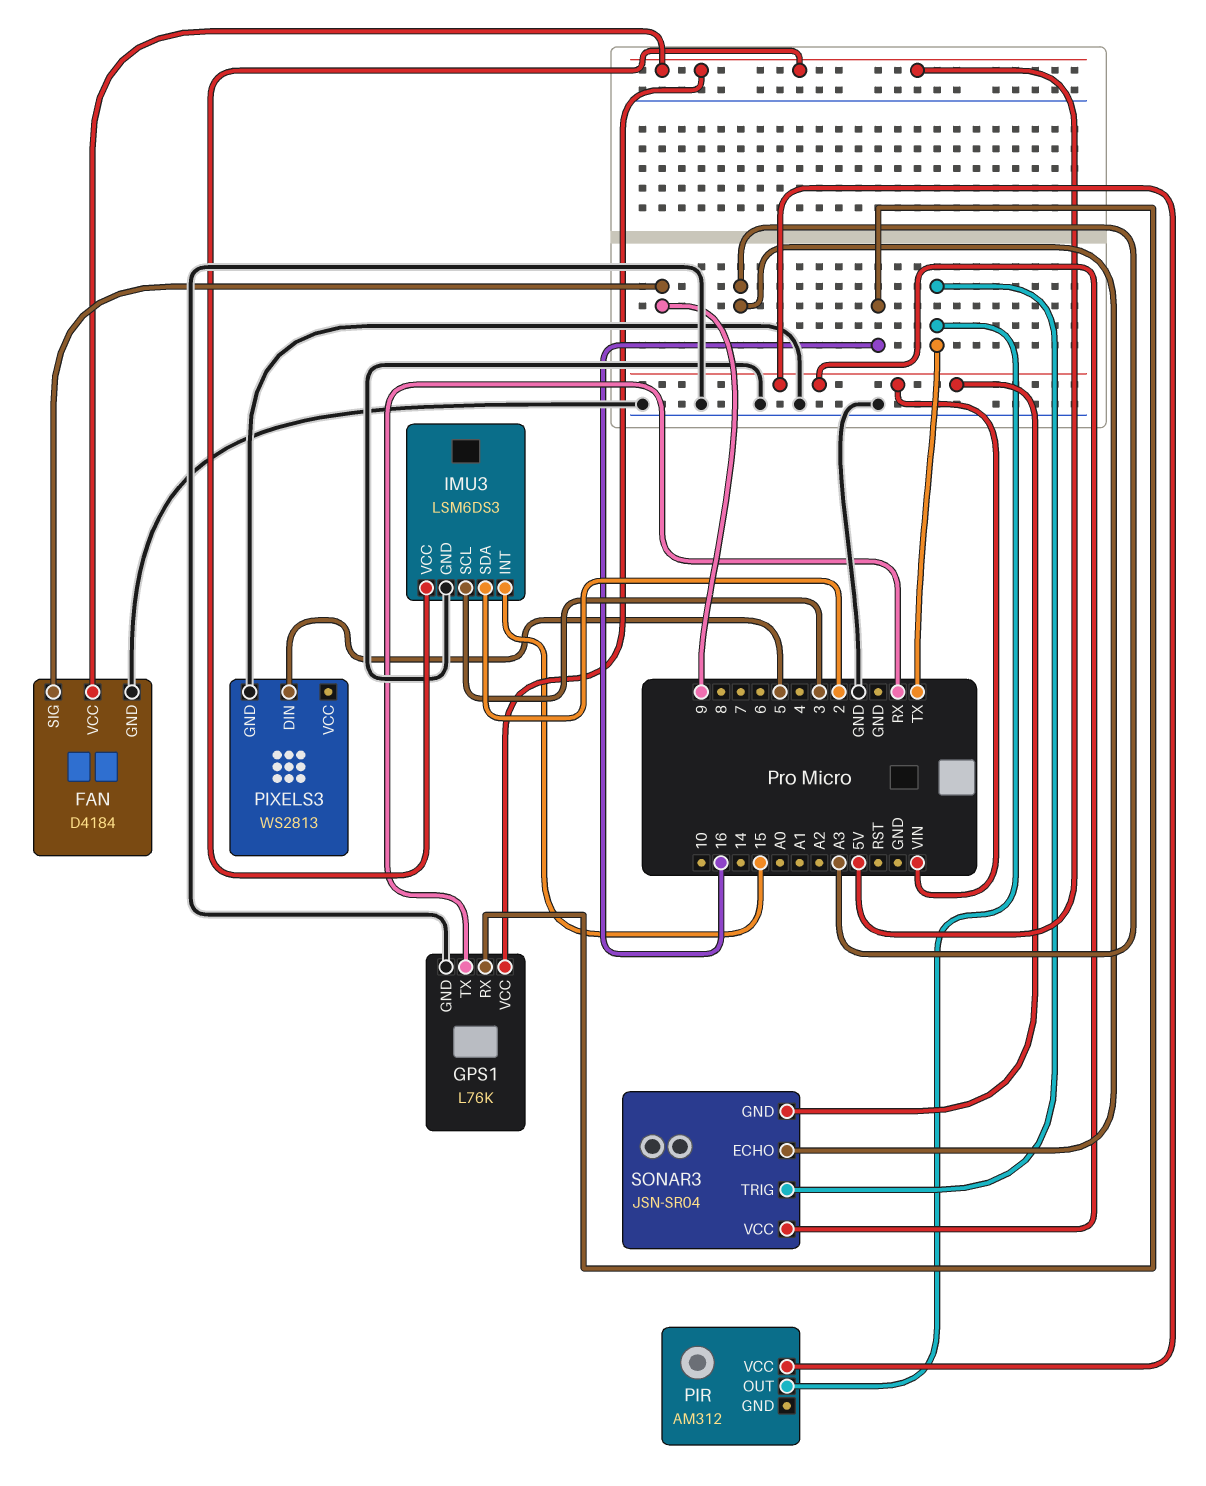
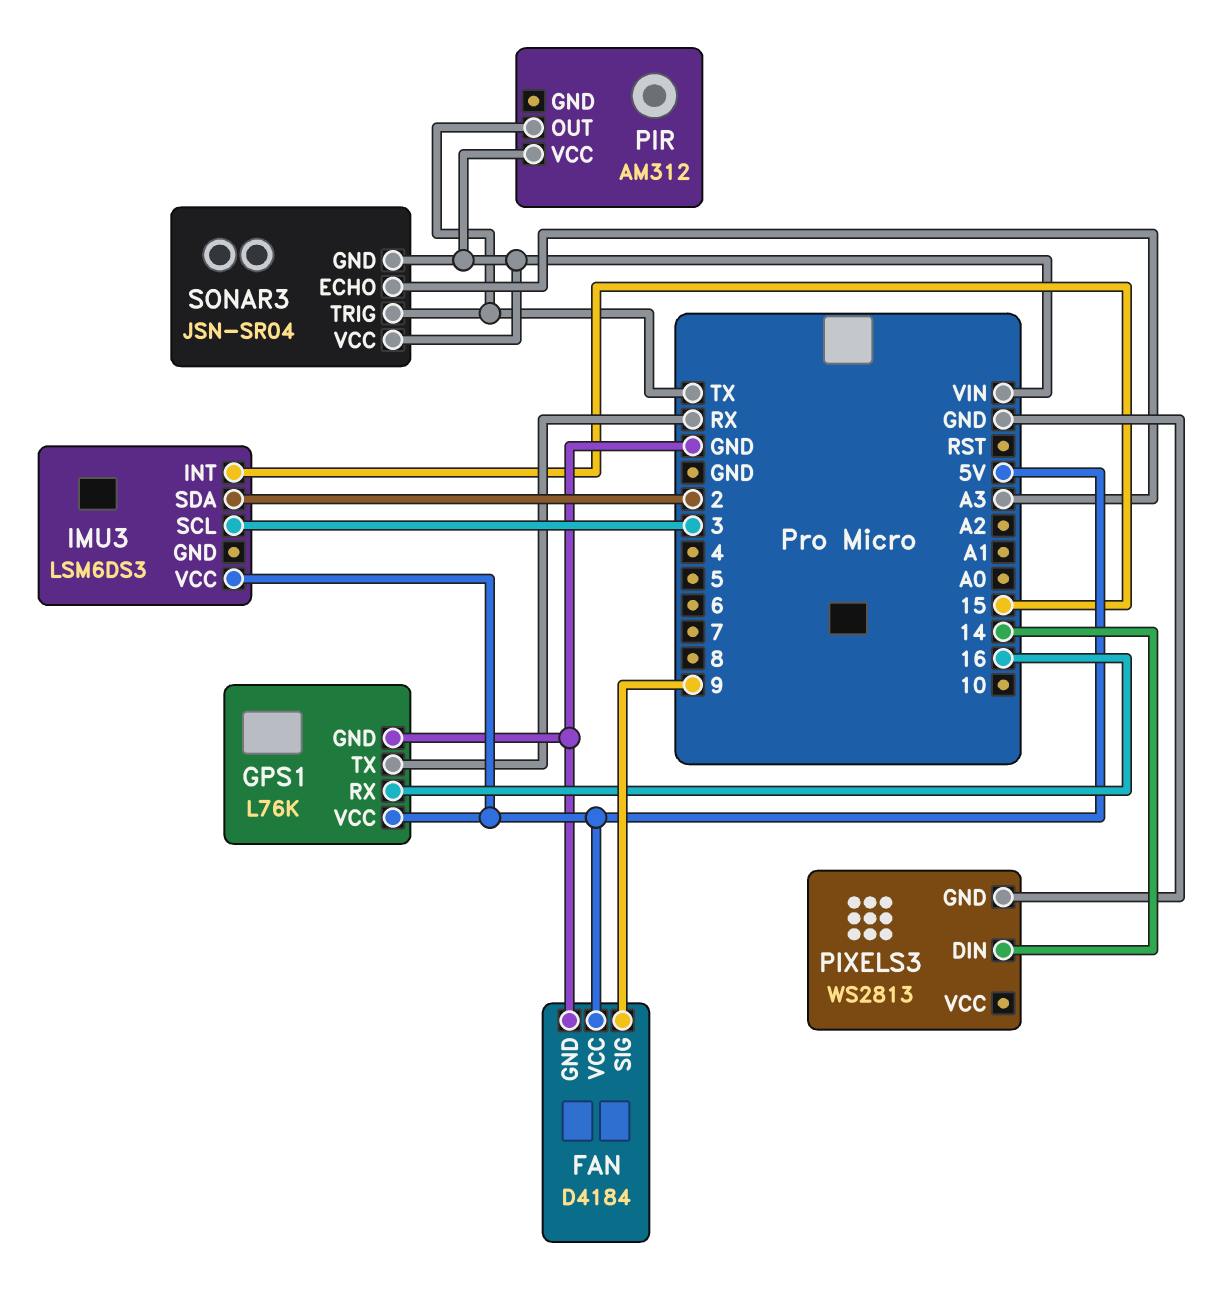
IMU3 pin GND: GND -> none
PIXELS3 pin DIN: 5 -> 14

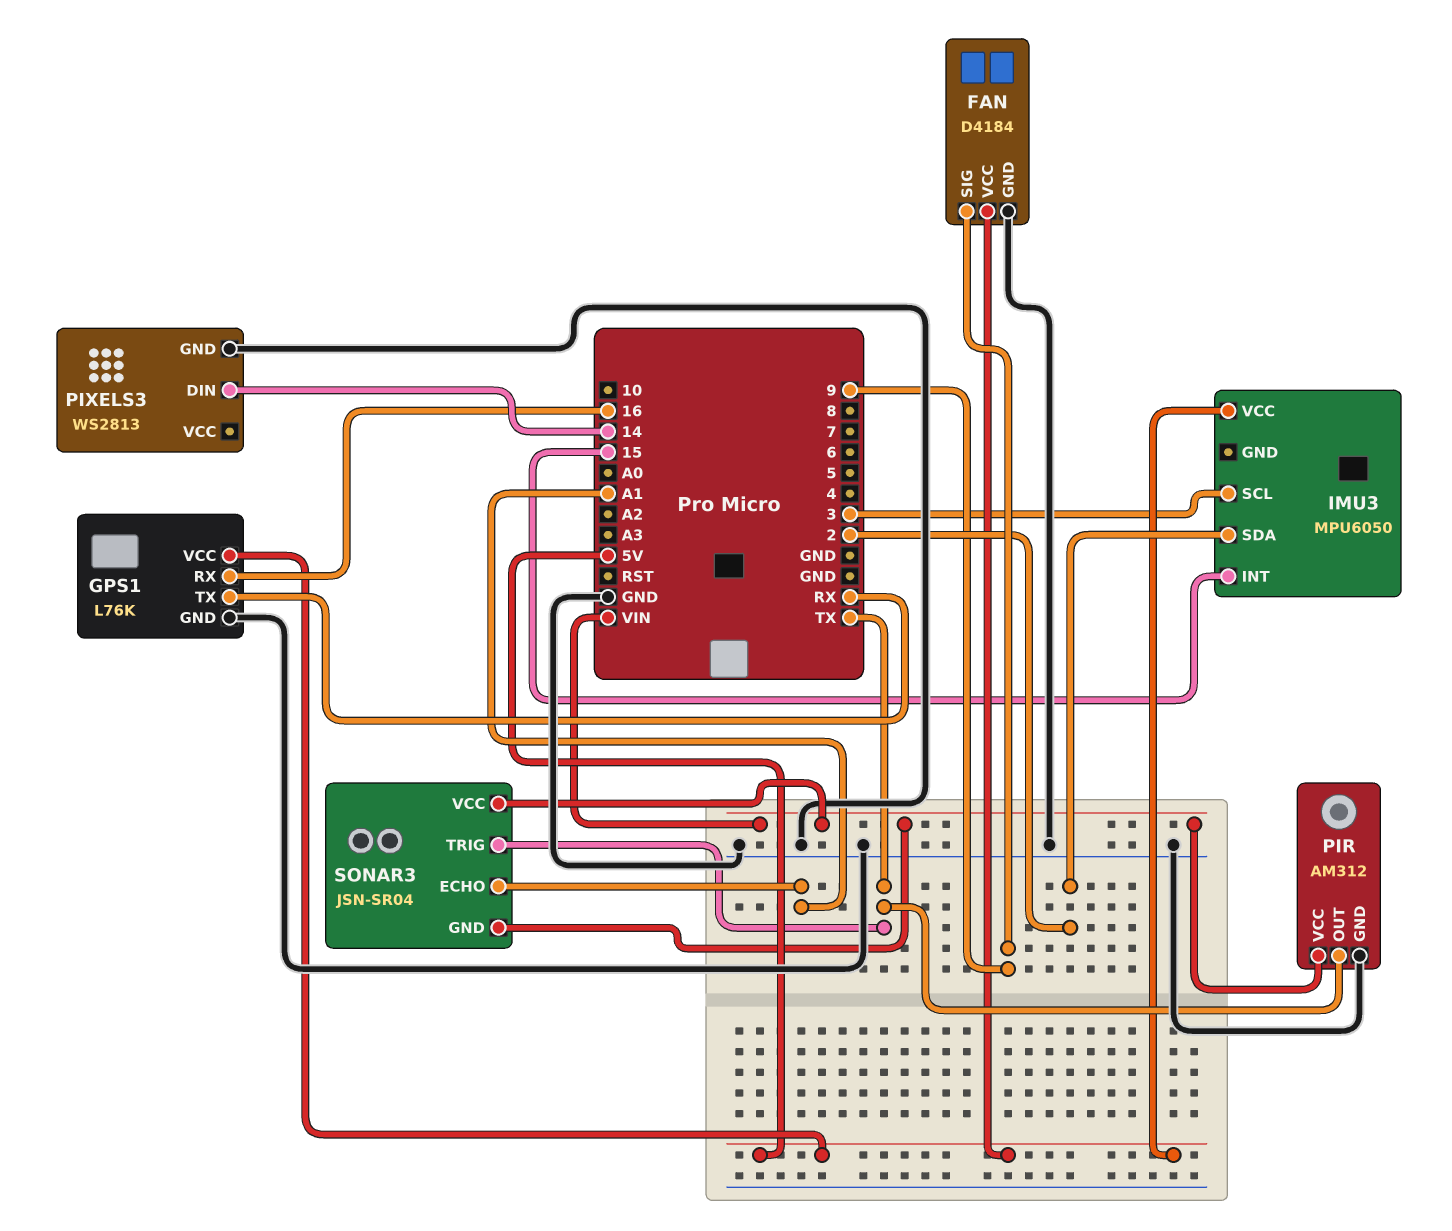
IMU3: LSM6DS3 -> MPU6050
PIR pin GND: none -> GND
SONAR3 pin ECHO: A3 -> A1

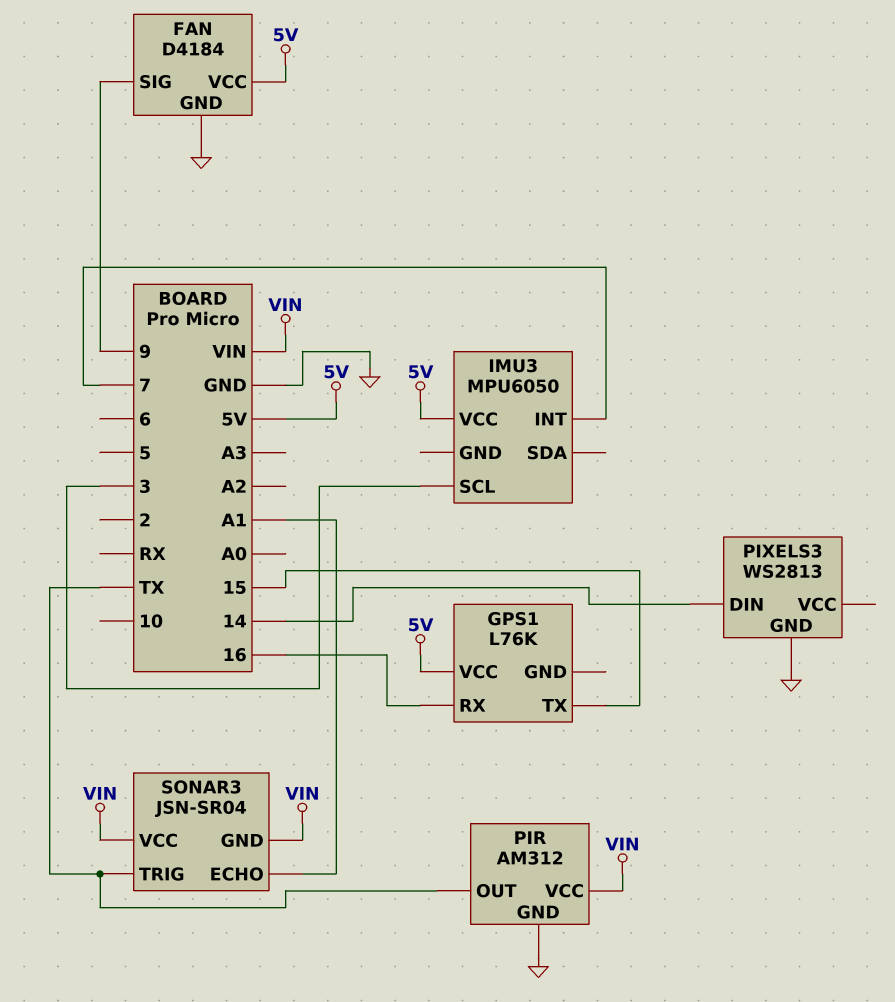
GPS1 pin GND: GND -> none
GPS1 pin TX: RX -> 15
IMU3 pin INT: 15 -> 7
IMU3 pin SDA: 2 -> none

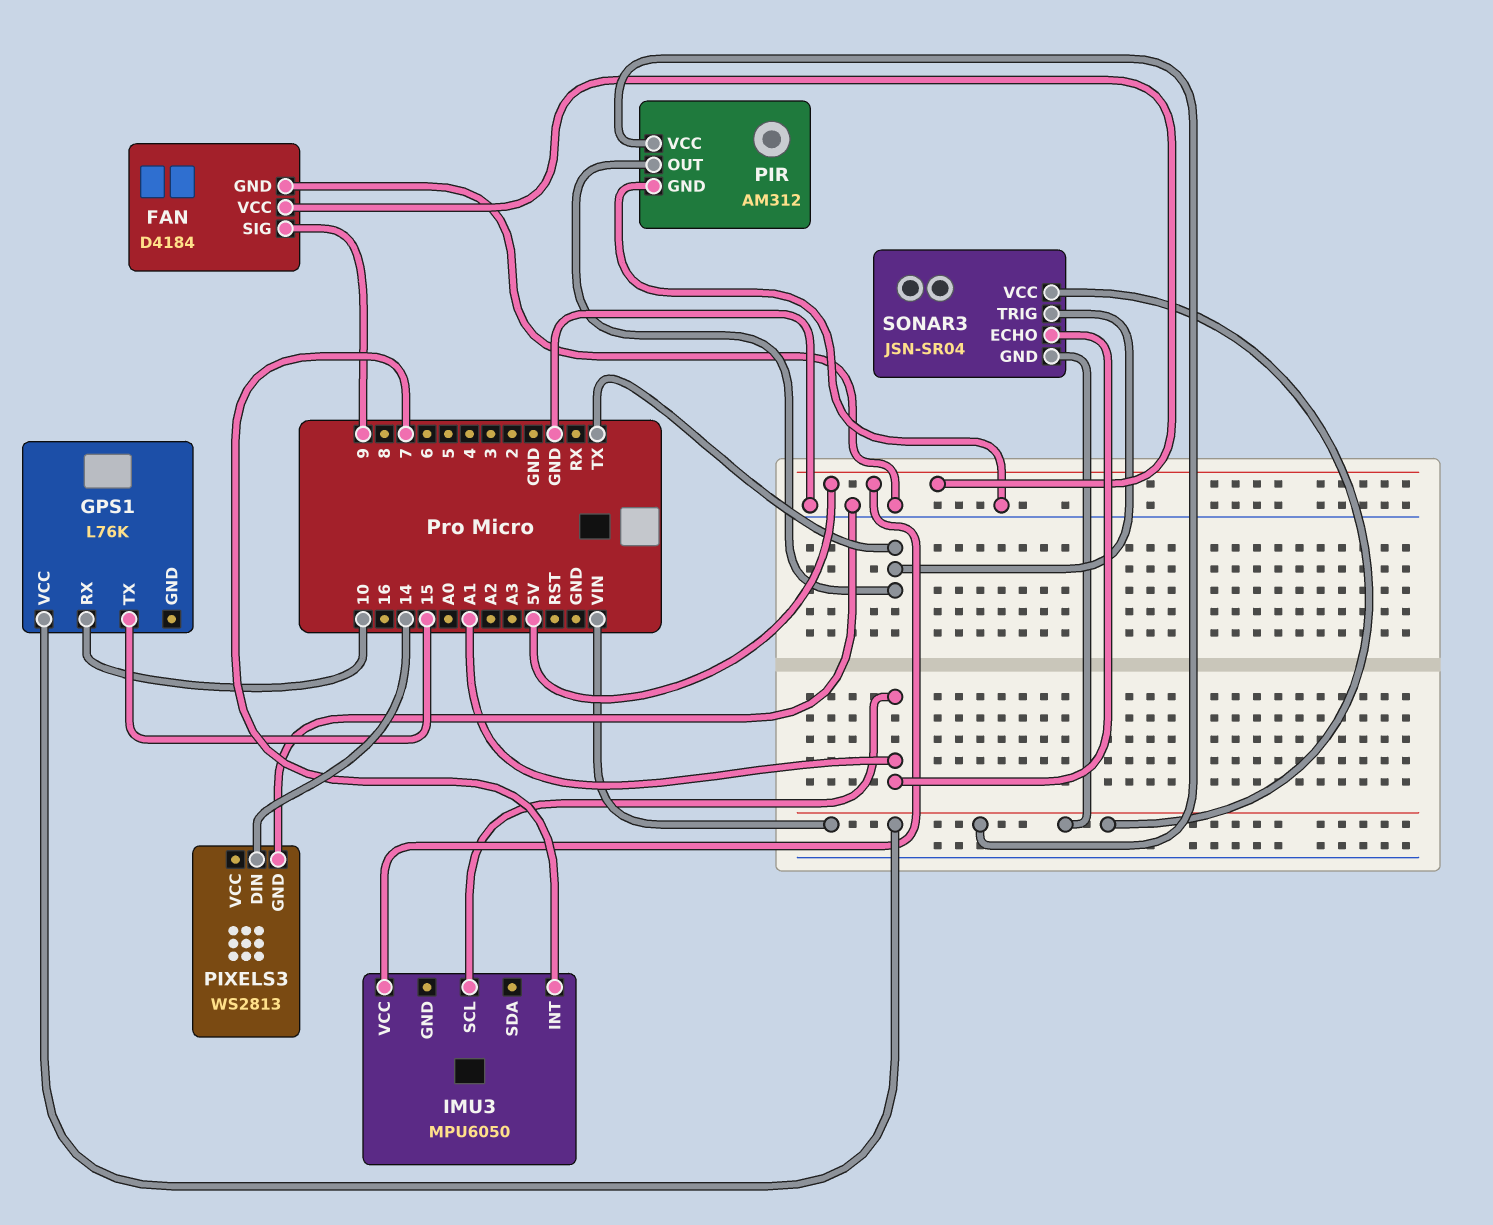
GPS1 pin RX: 16 -> 10
GPS1 pin VCC: 5V -> VIN
IMU3 pin SCL: 3 -> A1

